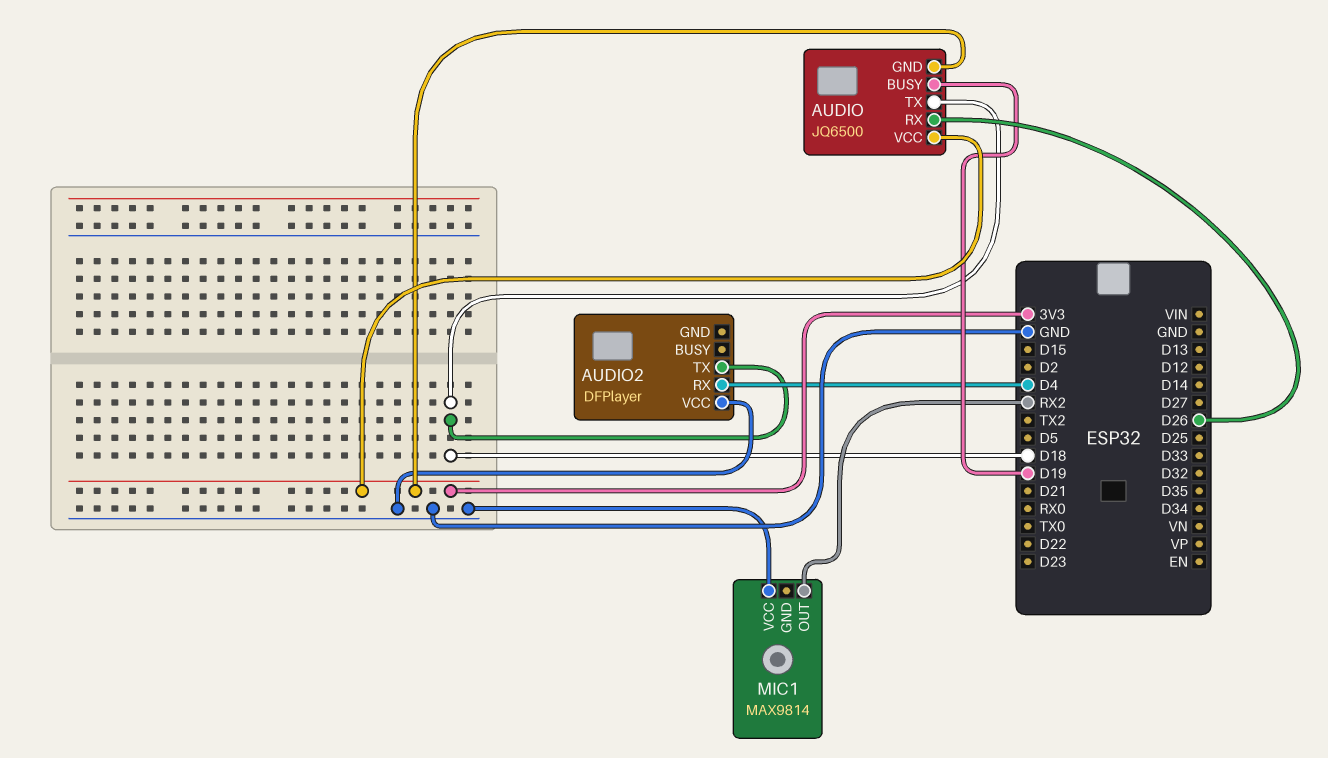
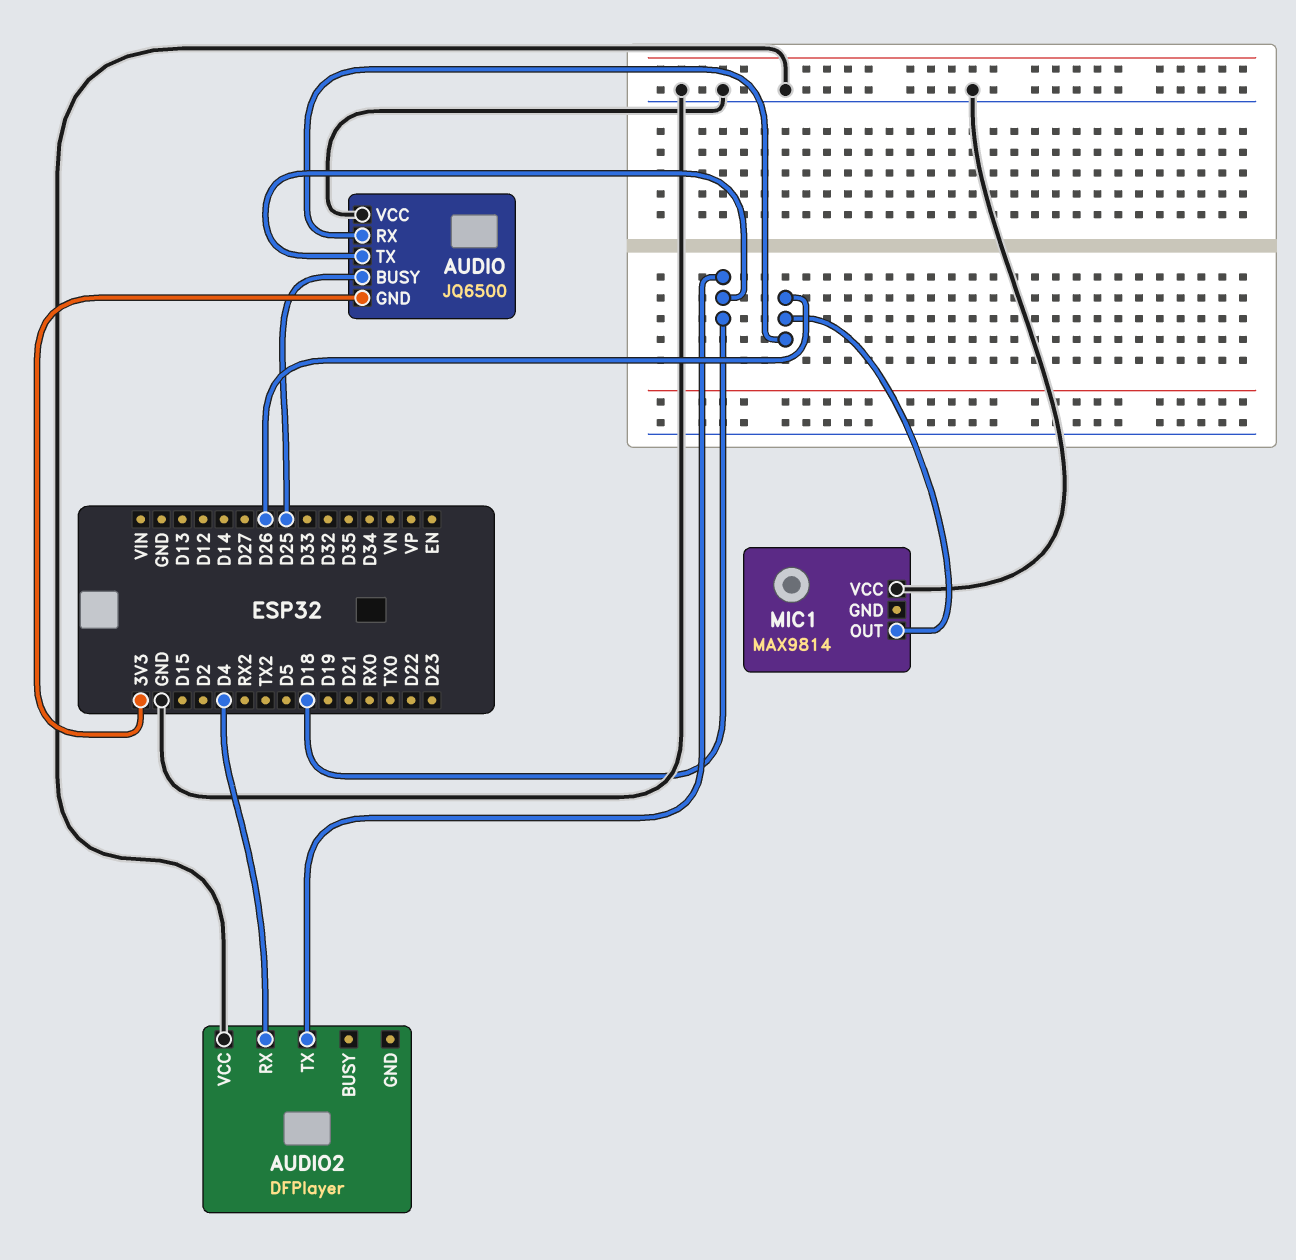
AUDIO pin BUSY: D19 -> D25
AUDIO pin VCC: 3V3 -> GND
MIC1 pin OUT: RX2 -> D26

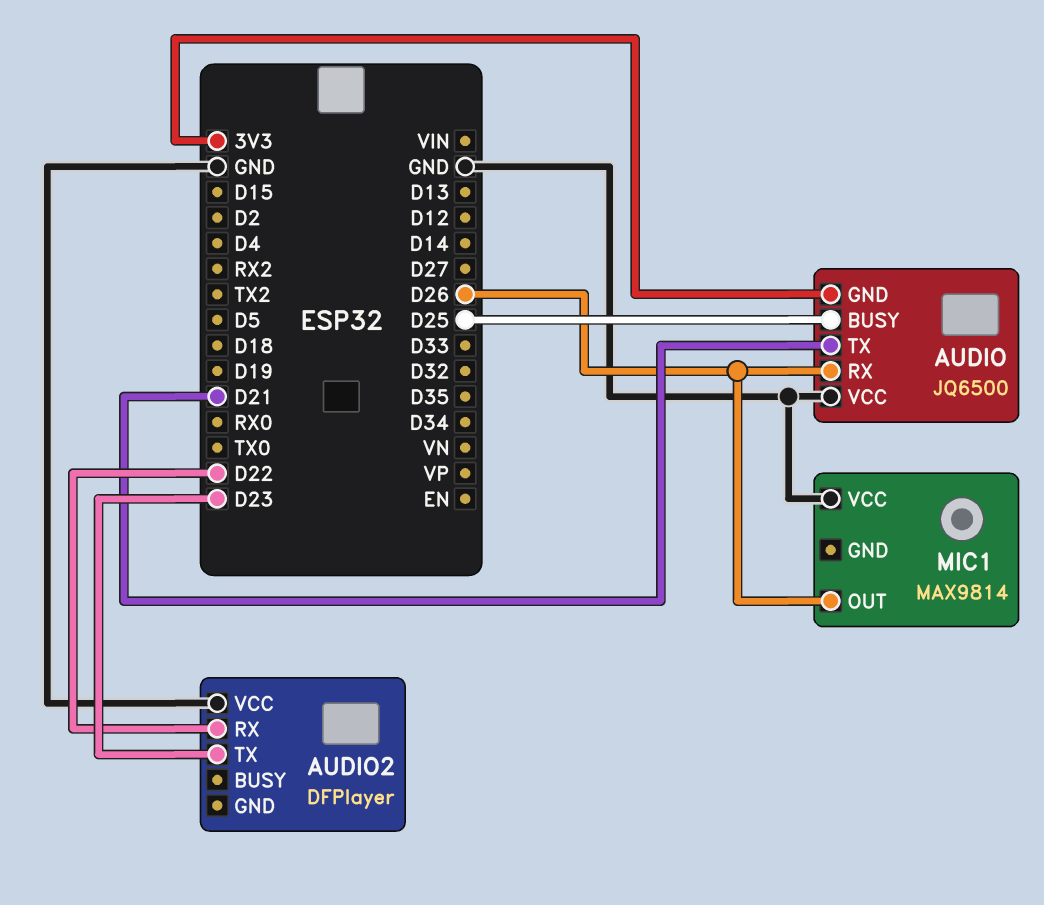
AUDIO pin TX: D18 -> D21
AUDIO2 pin RX: D4 -> D22
AUDIO2 pin TX: D18 -> D23

